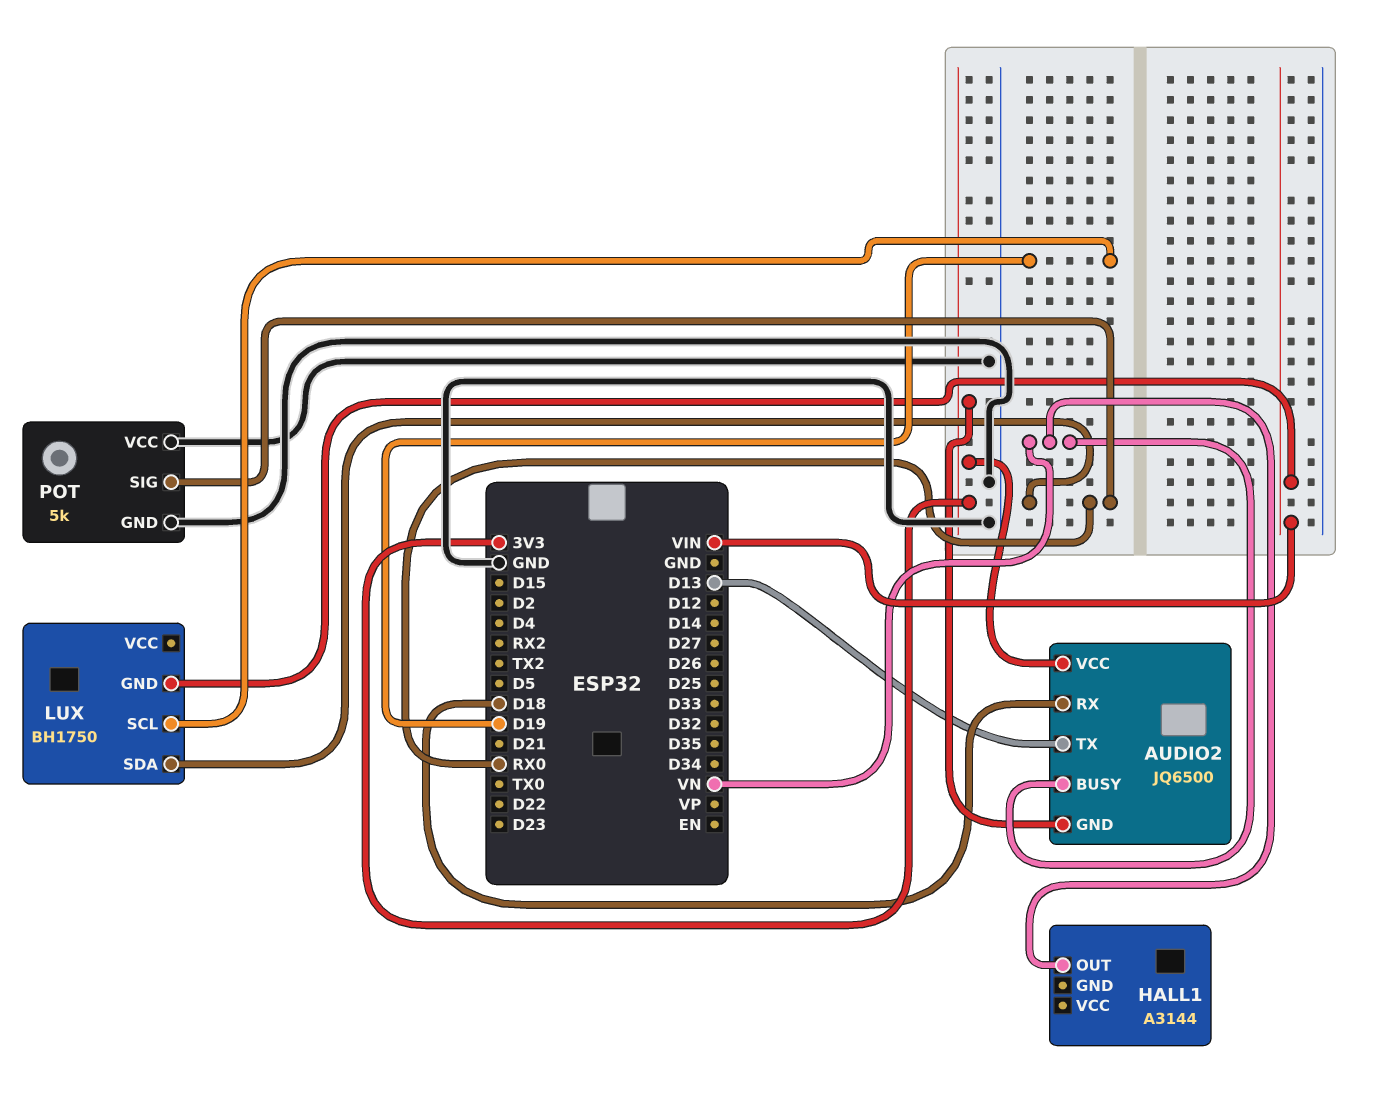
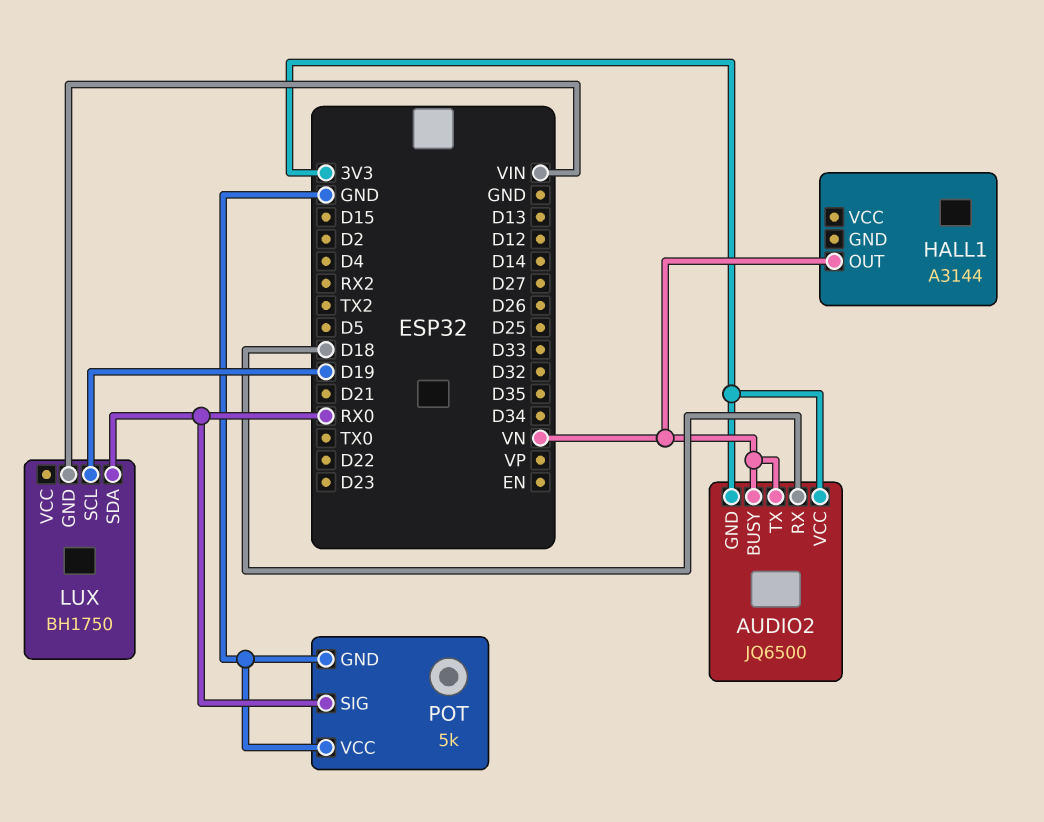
AUDIO2 pin TX: D13 -> VN

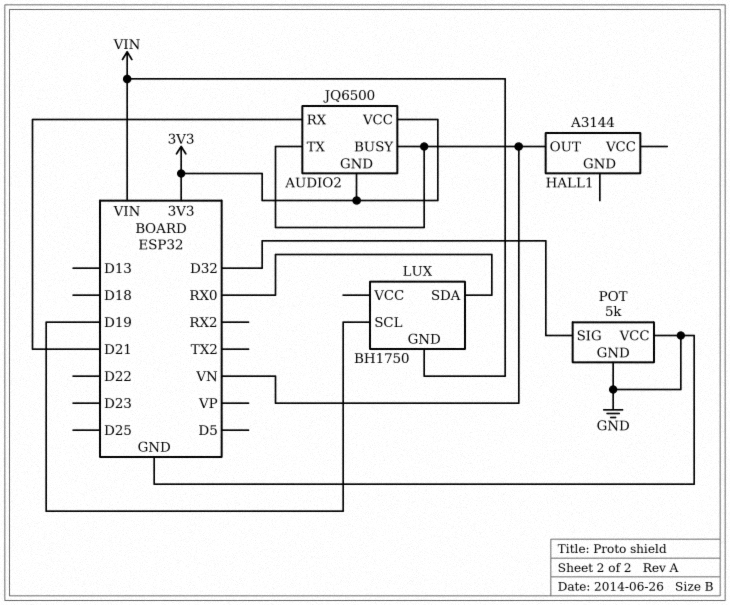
AUDIO2 pin RX: D18 -> D21
POT pin SIG: RX0 -> D32

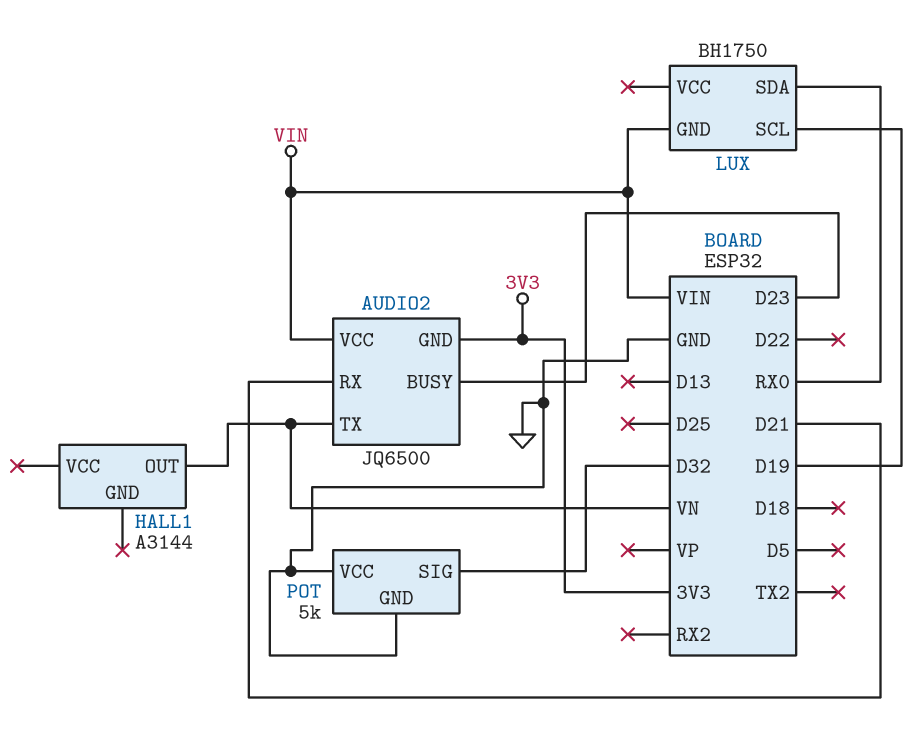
AUDIO2 pin BUSY: VN -> D23
AUDIO2 pin VCC: 3V3 -> VIN

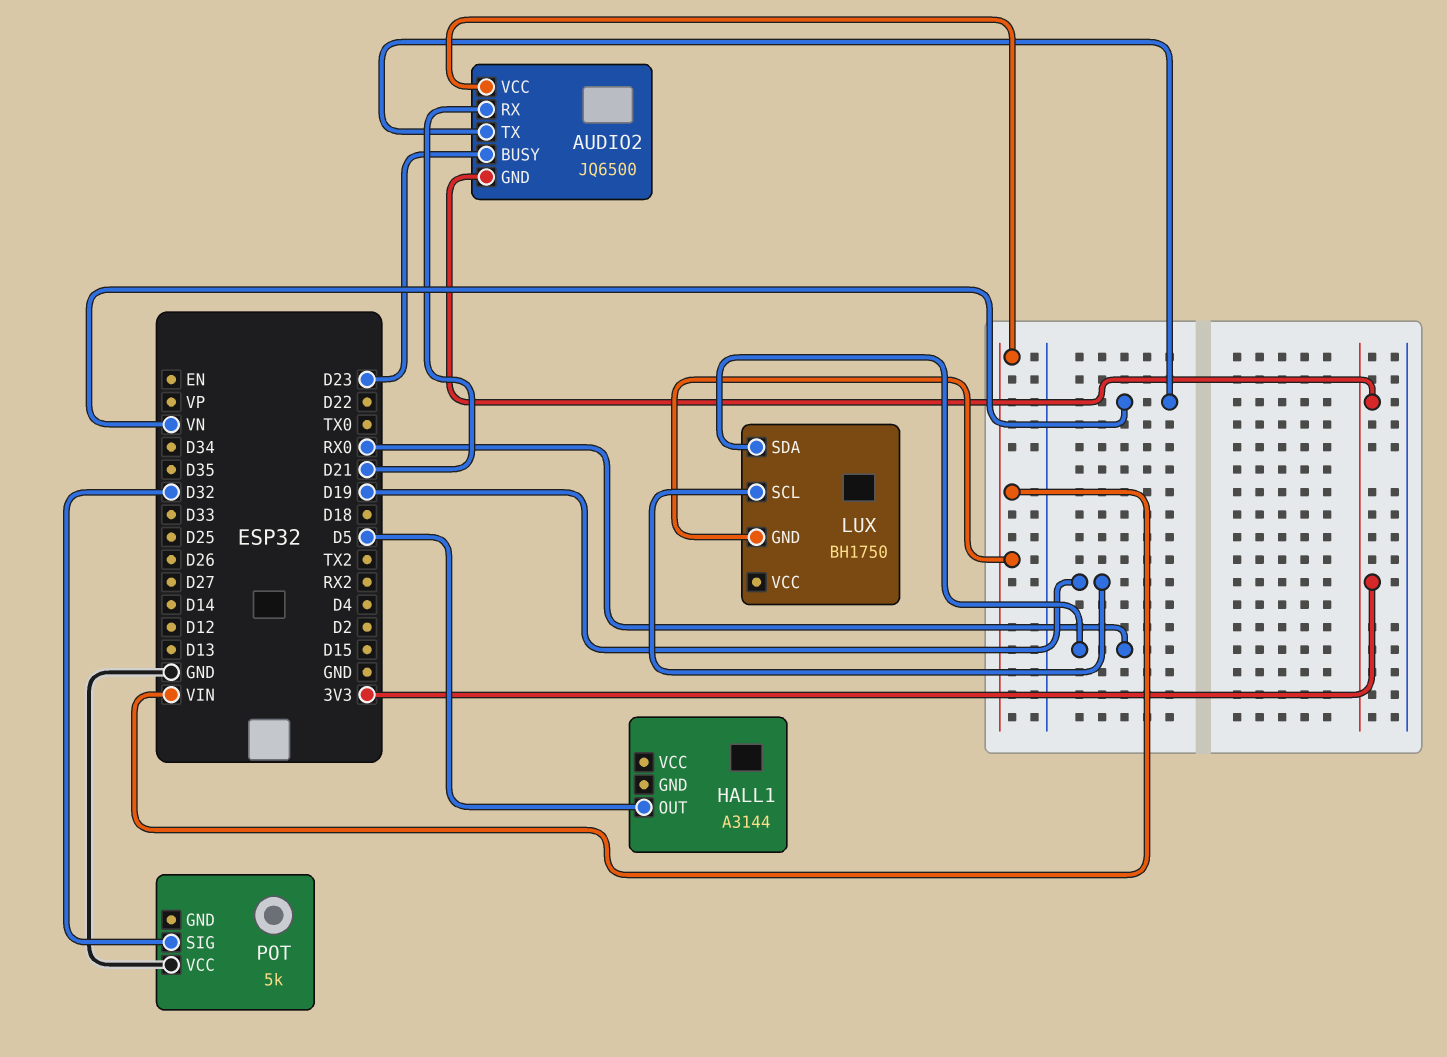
HALL1 pin OUT: VN -> D5
POT pin GND: GND -> none

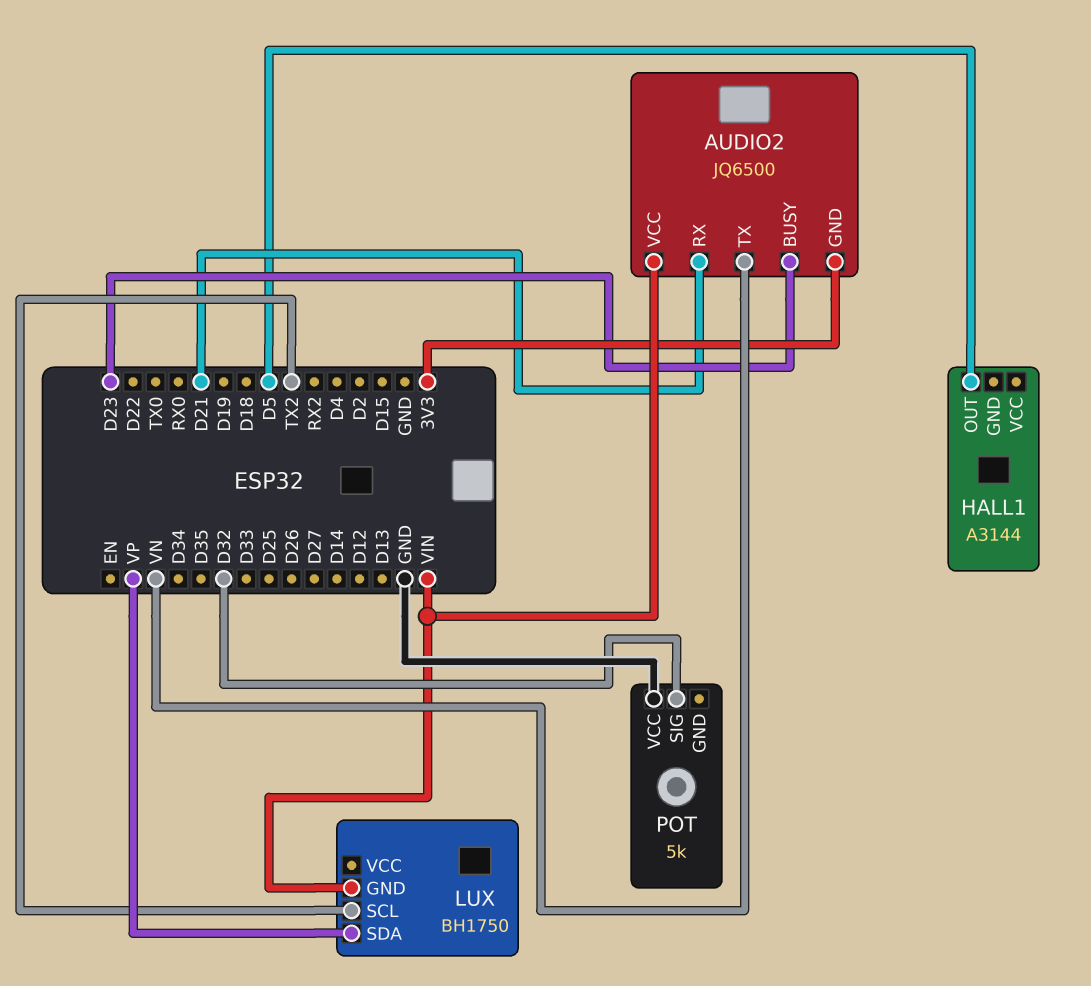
LUX pin SCL: D19 -> TX2
LUX pin SDA: RX0 -> VP

